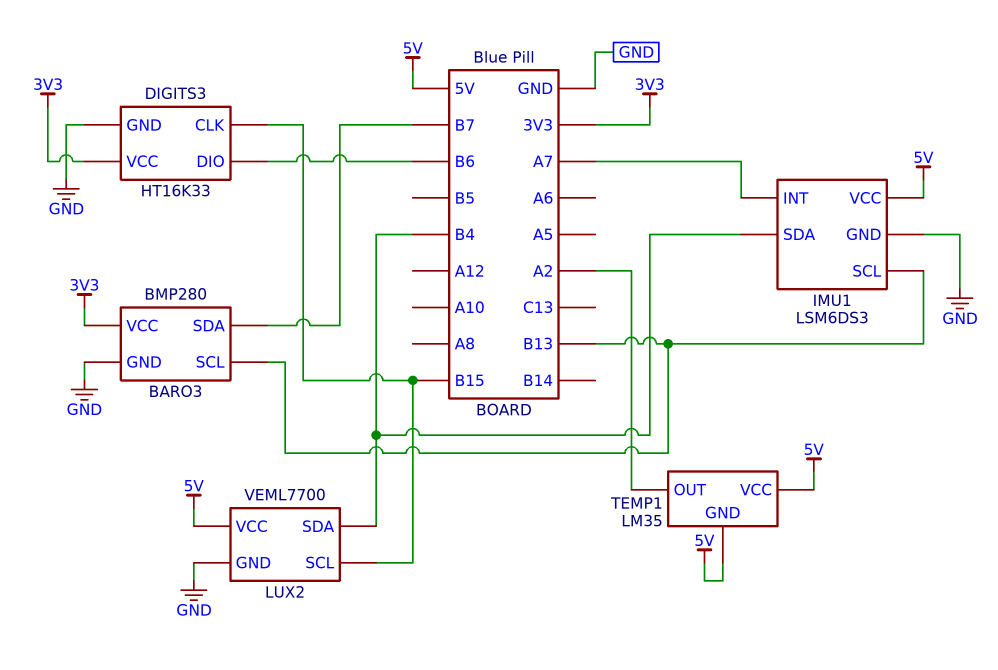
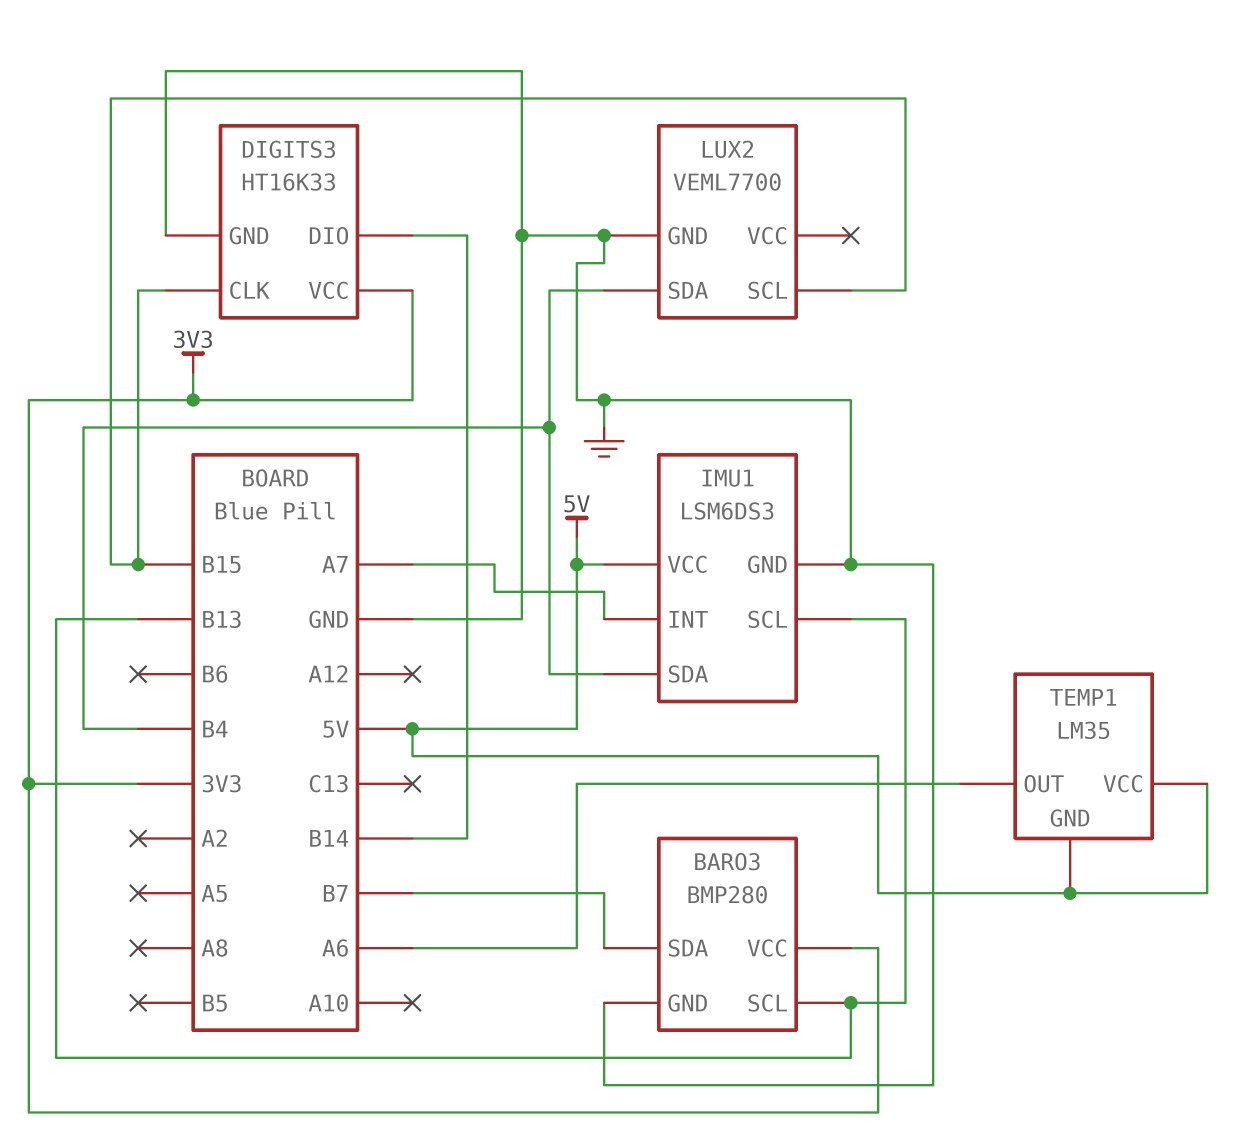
DIGITS3 pin DIO: B6 -> B14
LUX2 pin VCC: 5V -> none
TEMP1 pin OUT: A2 -> A6

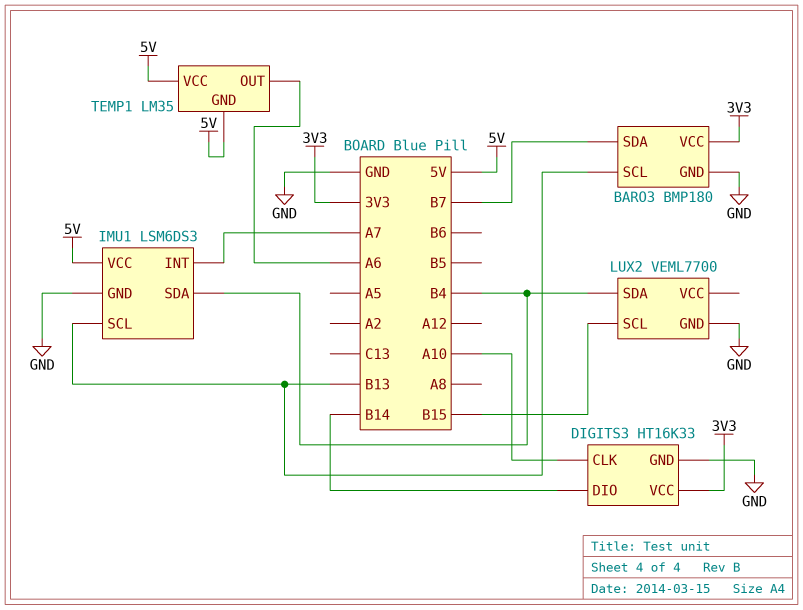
BARO3: BMP280 -> BMP180
DIGITS3 pin CLK: B15 -> A10

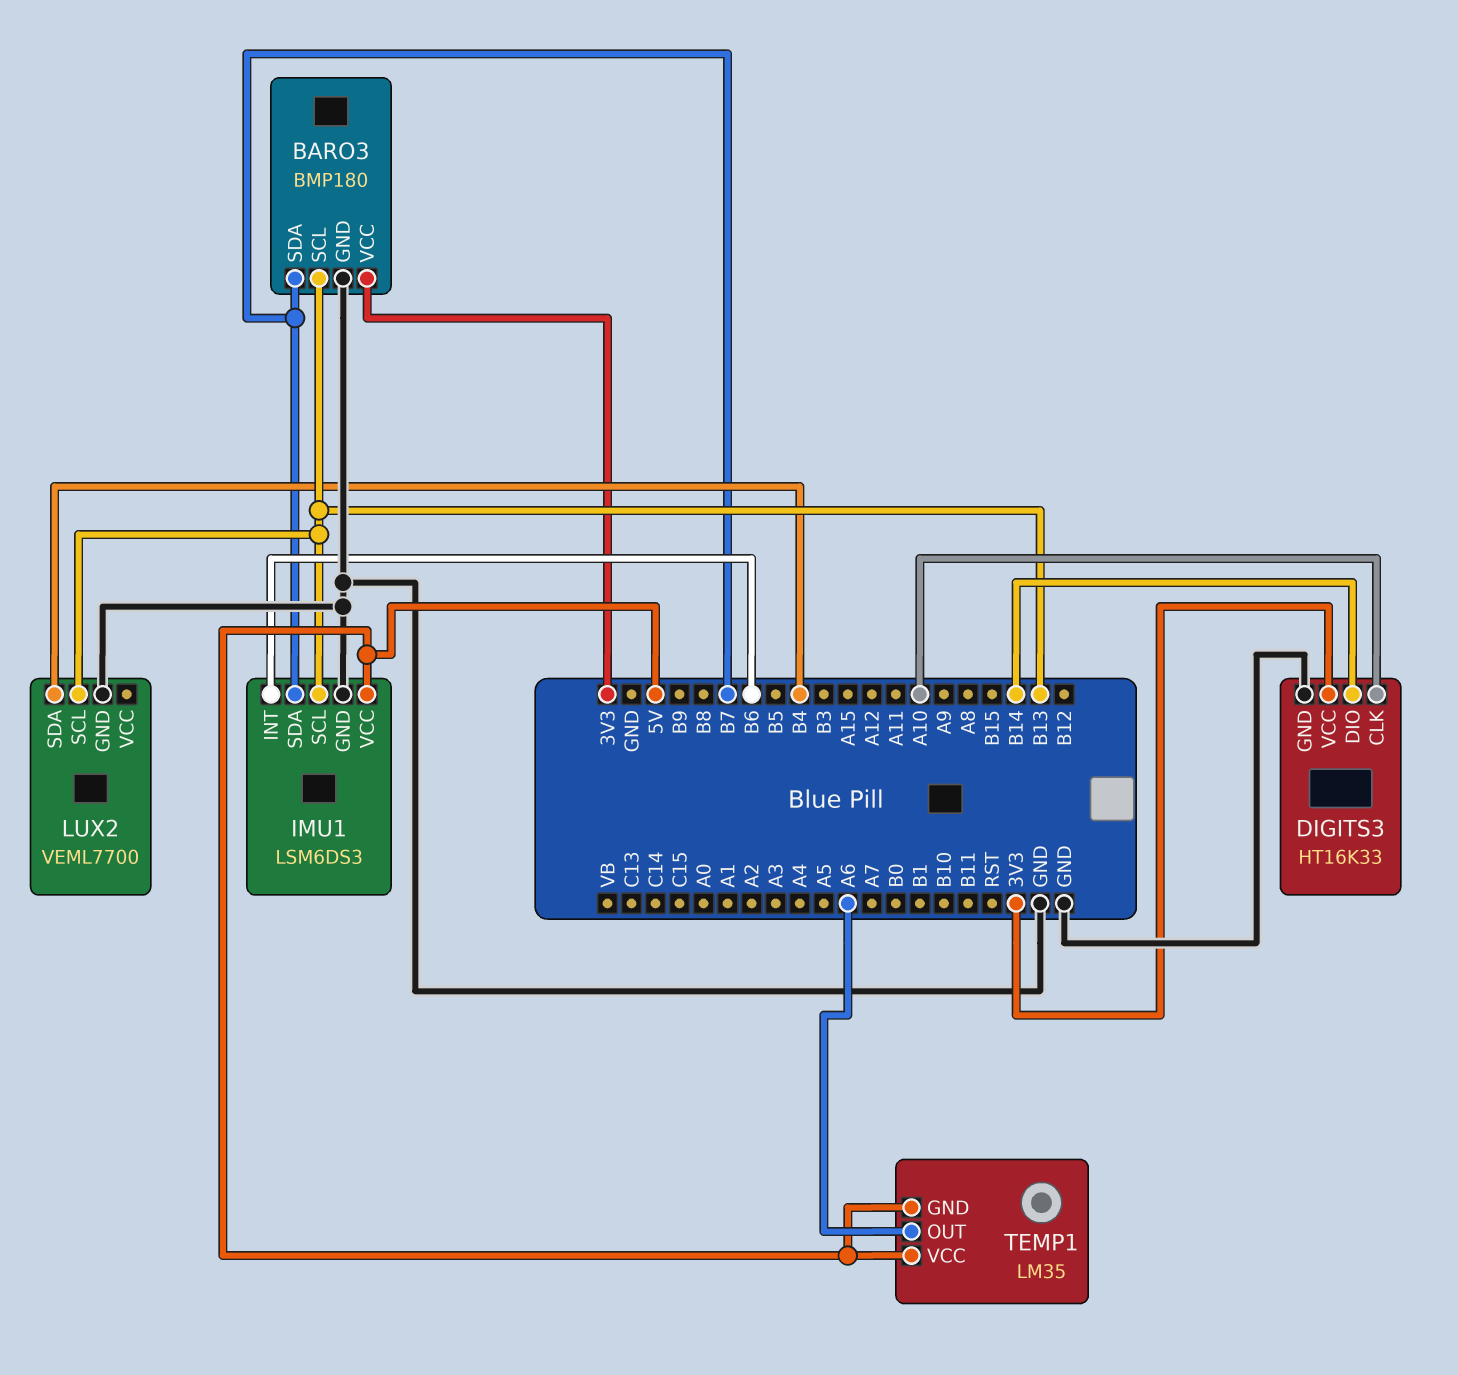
IMU1 pin INT: A7 -> B6
IMU1 pin SDA: B4 -> B7
LUX2 pin SCL: B15 -> B13

